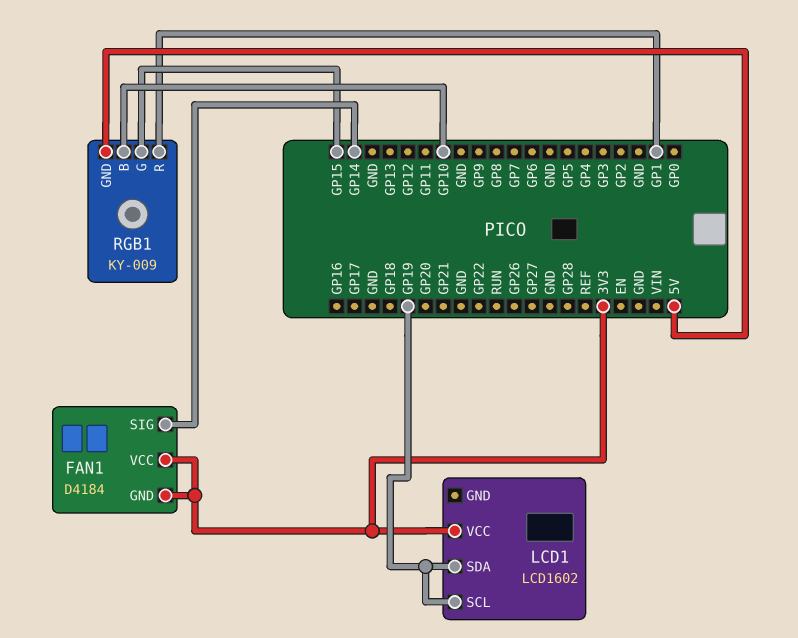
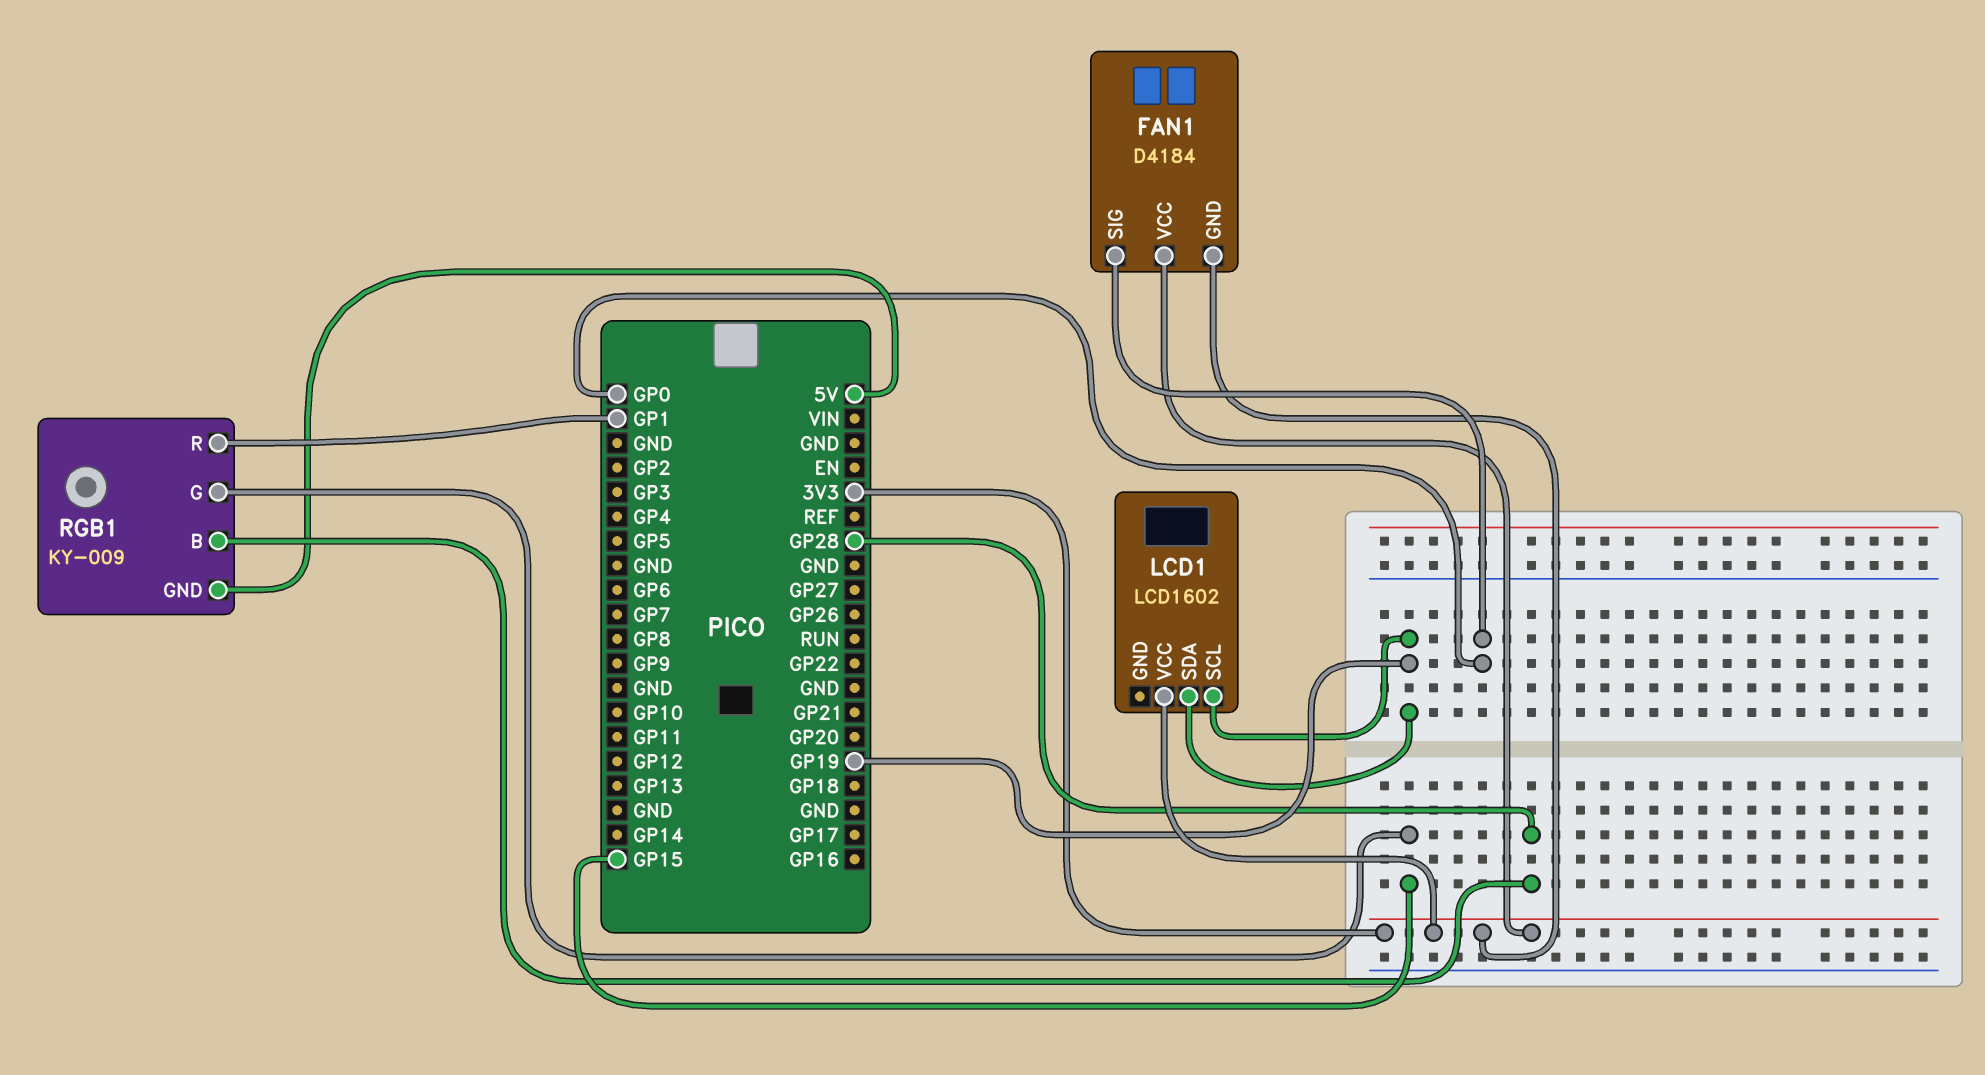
FAN1 pin SIG: GP14 -> GP0
RGB1 pin B: GP10 -> GP28

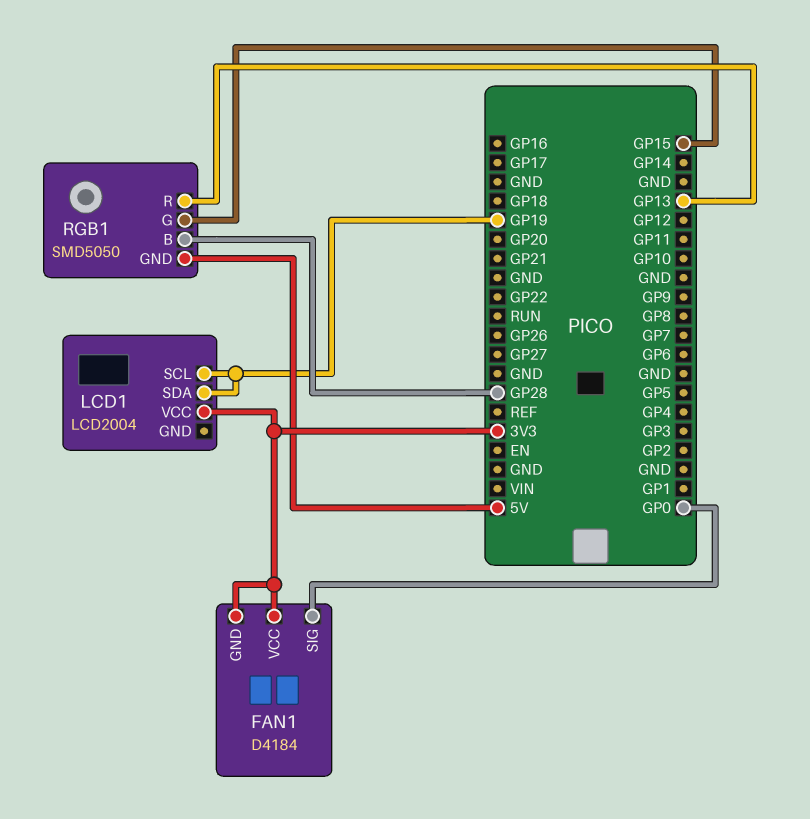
LCD1: LCD1602 -> LCD2004
RGB1: KY-009 -> SMD5050
RGB1 pin R: GP1 -> GP13

